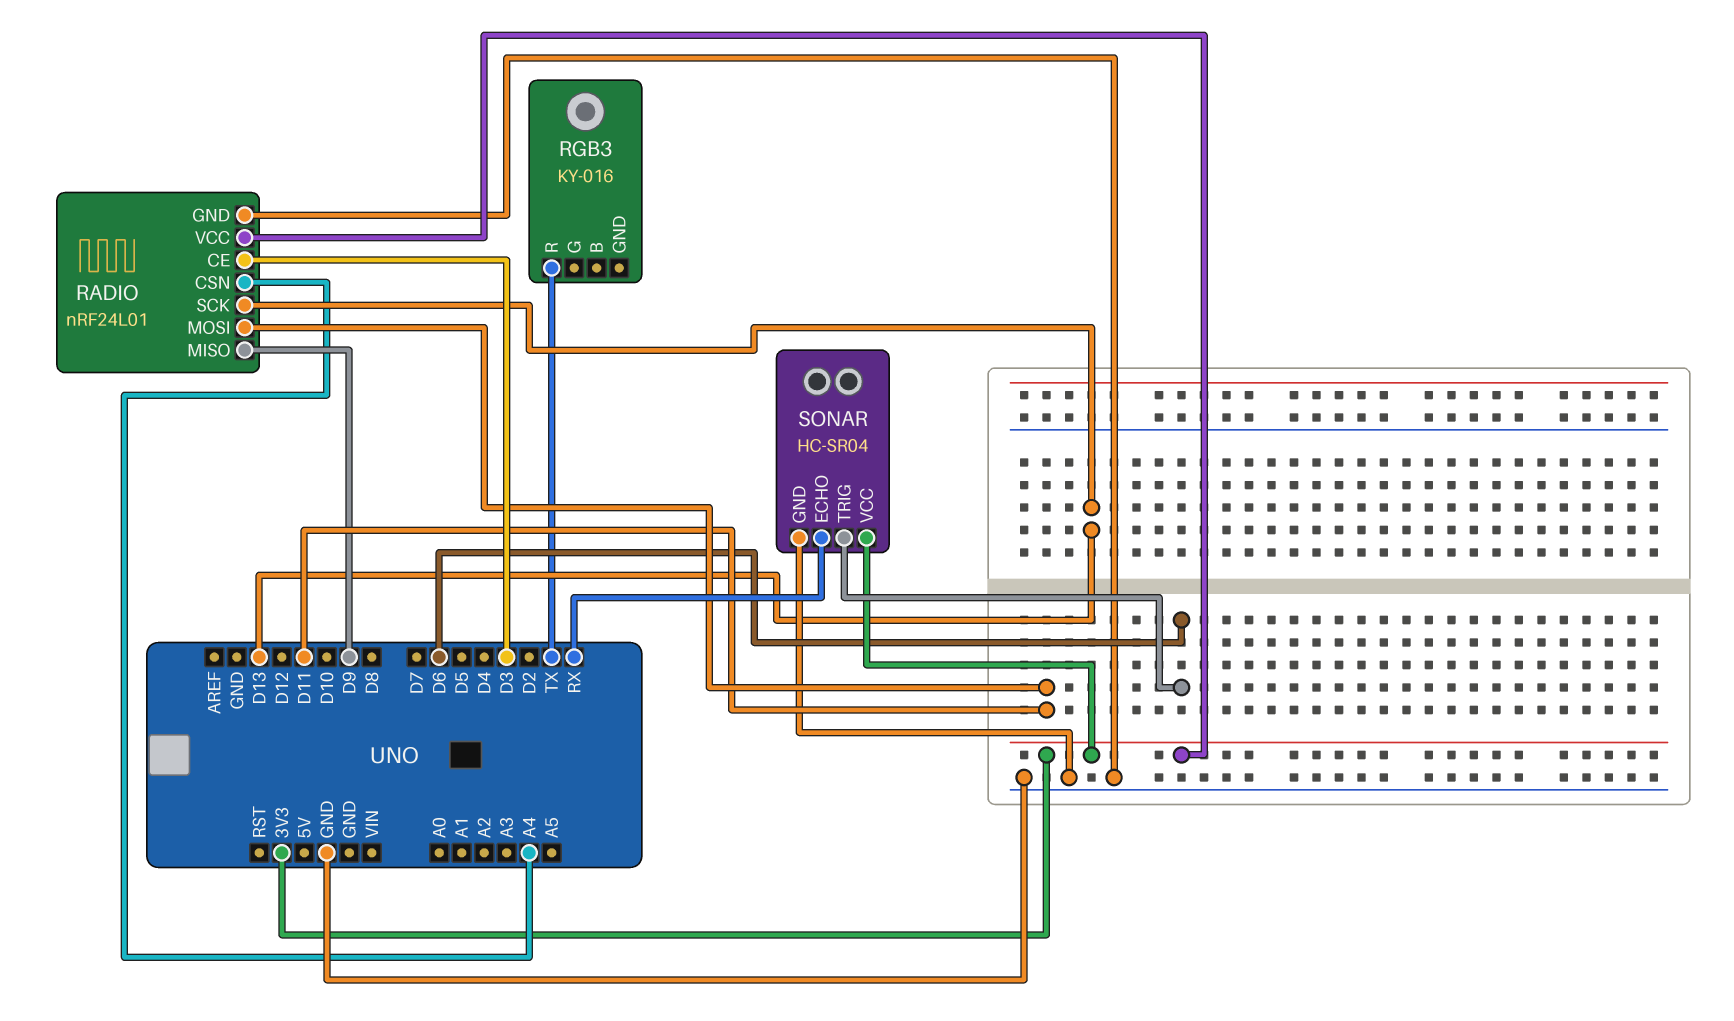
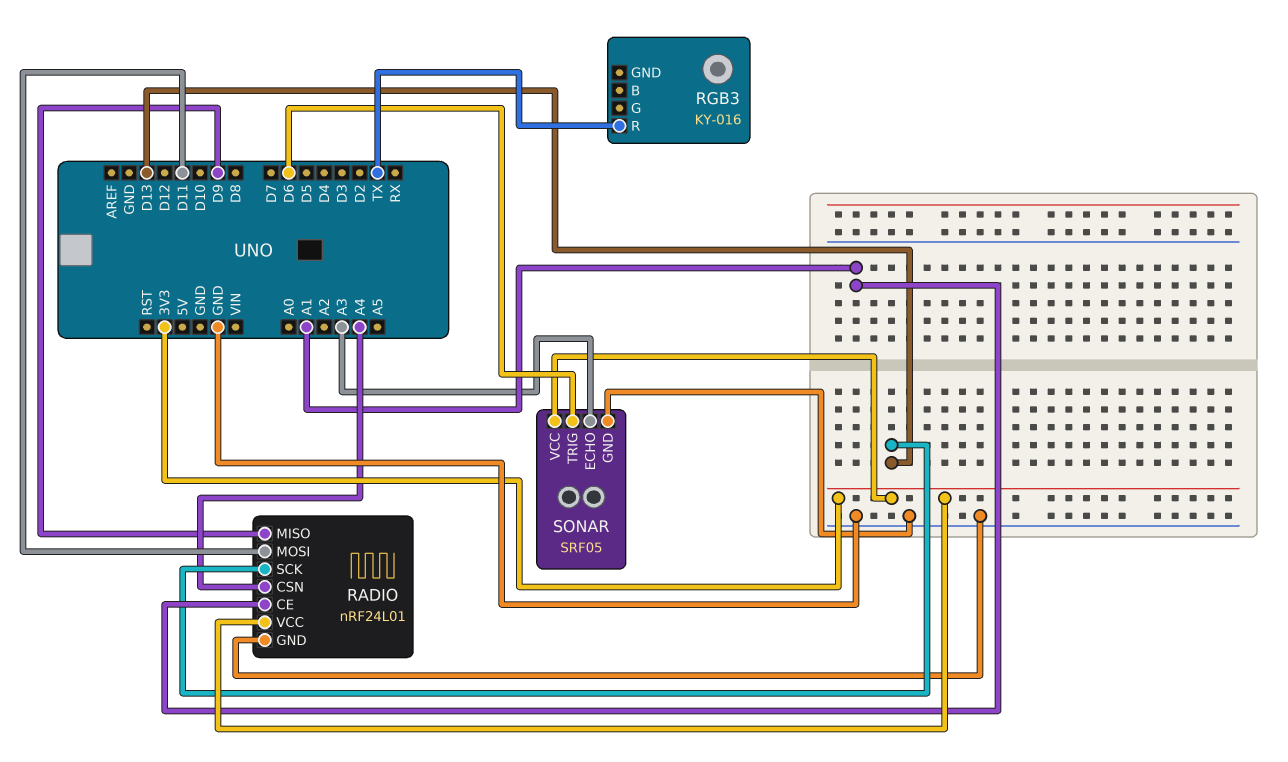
RADIO pin CE: D3 -> A1
SONAR: HC-SR04 -> SRF05
SONAR pin ECHO: RX -> A3

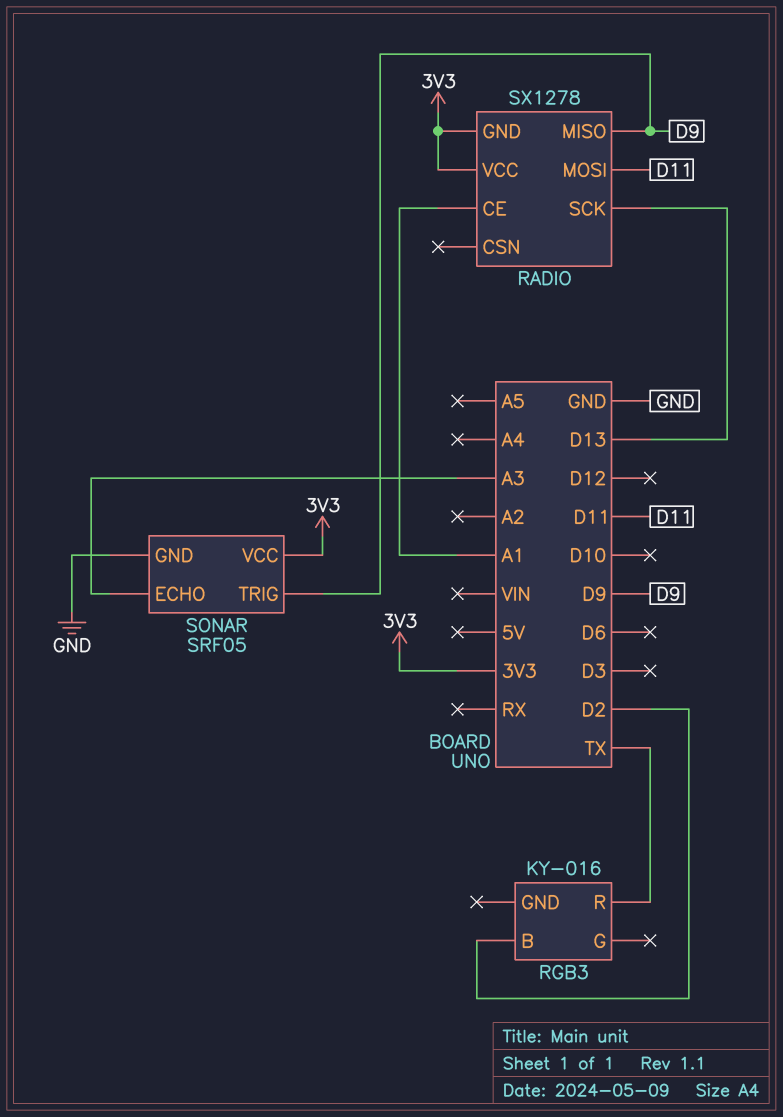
RADIO: nRF24L01 -> SX1278
RADIO pin CSN: A4 -> none
RADIO pin GND: GND -> 3V3
RGB3 pin B: none -> D2
SONAR pin TRIG: D6 -> D9

